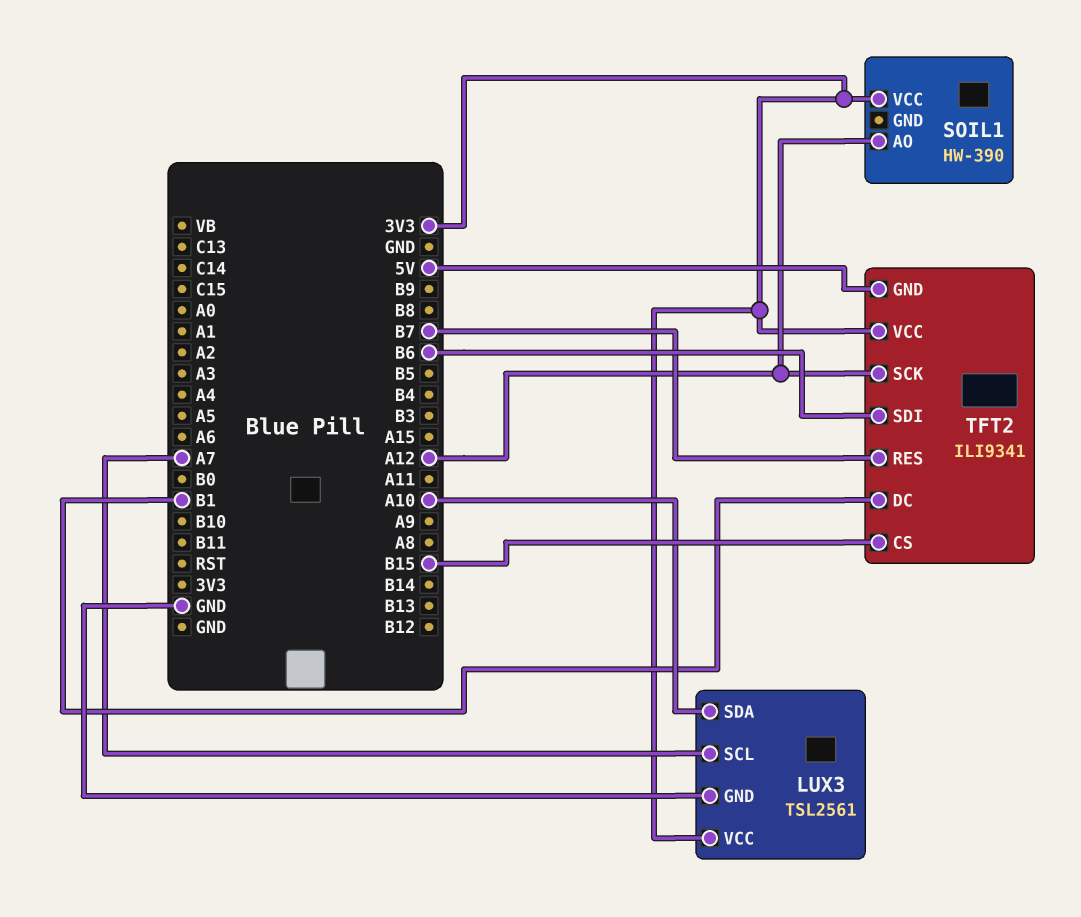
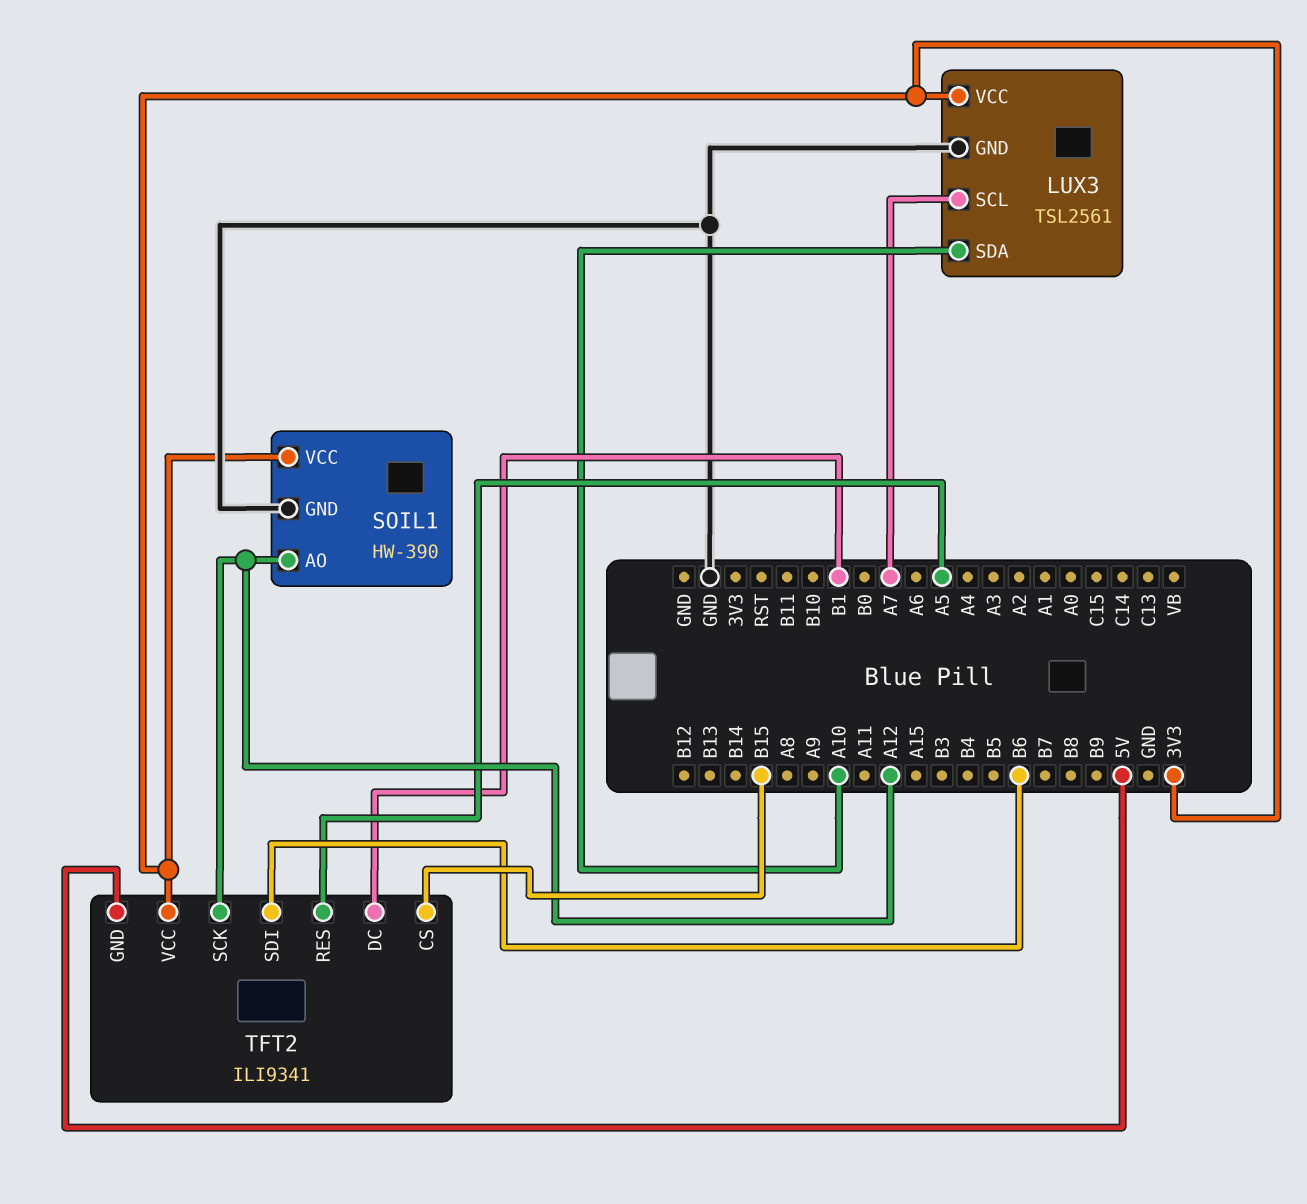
SOIL1 pin GND: none -> GND
TFT2 pin RES: B7 -> A5

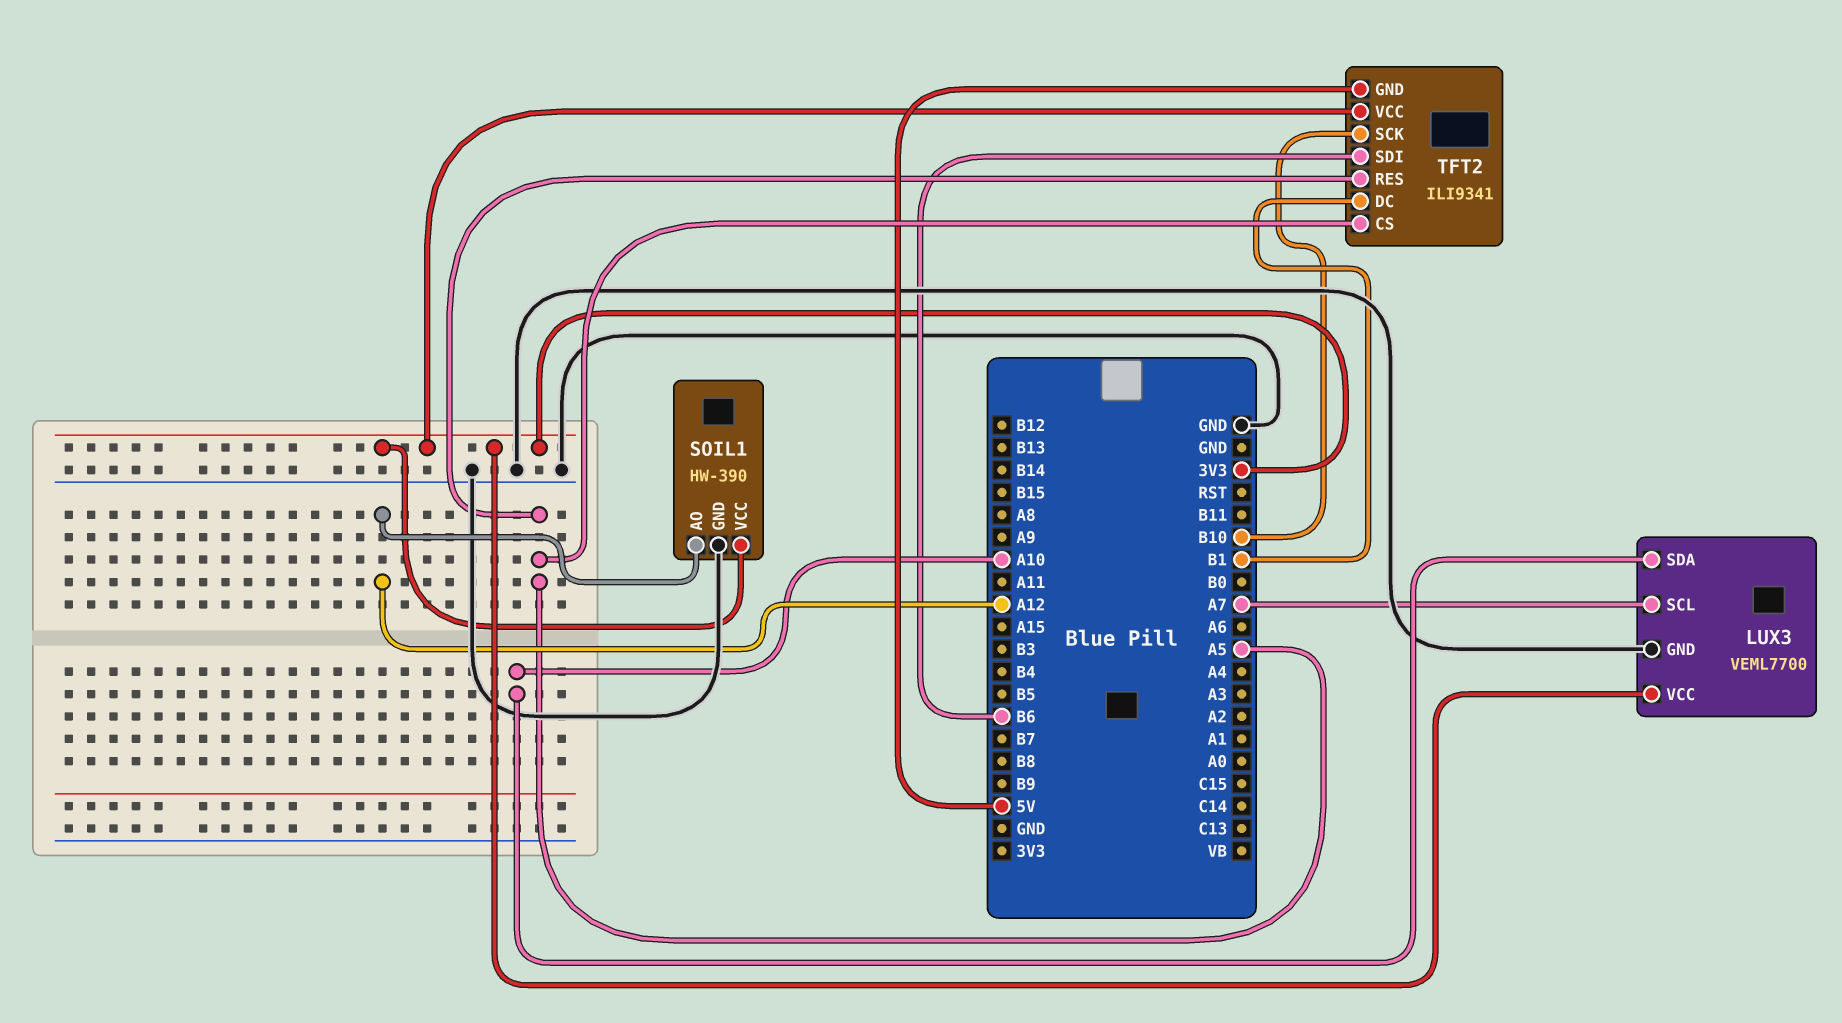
LUX3: TSL2561 -> VEML7700
TFT2 pin CS: B15 -> A5
TFT2 pin SCK: A12 -> B10

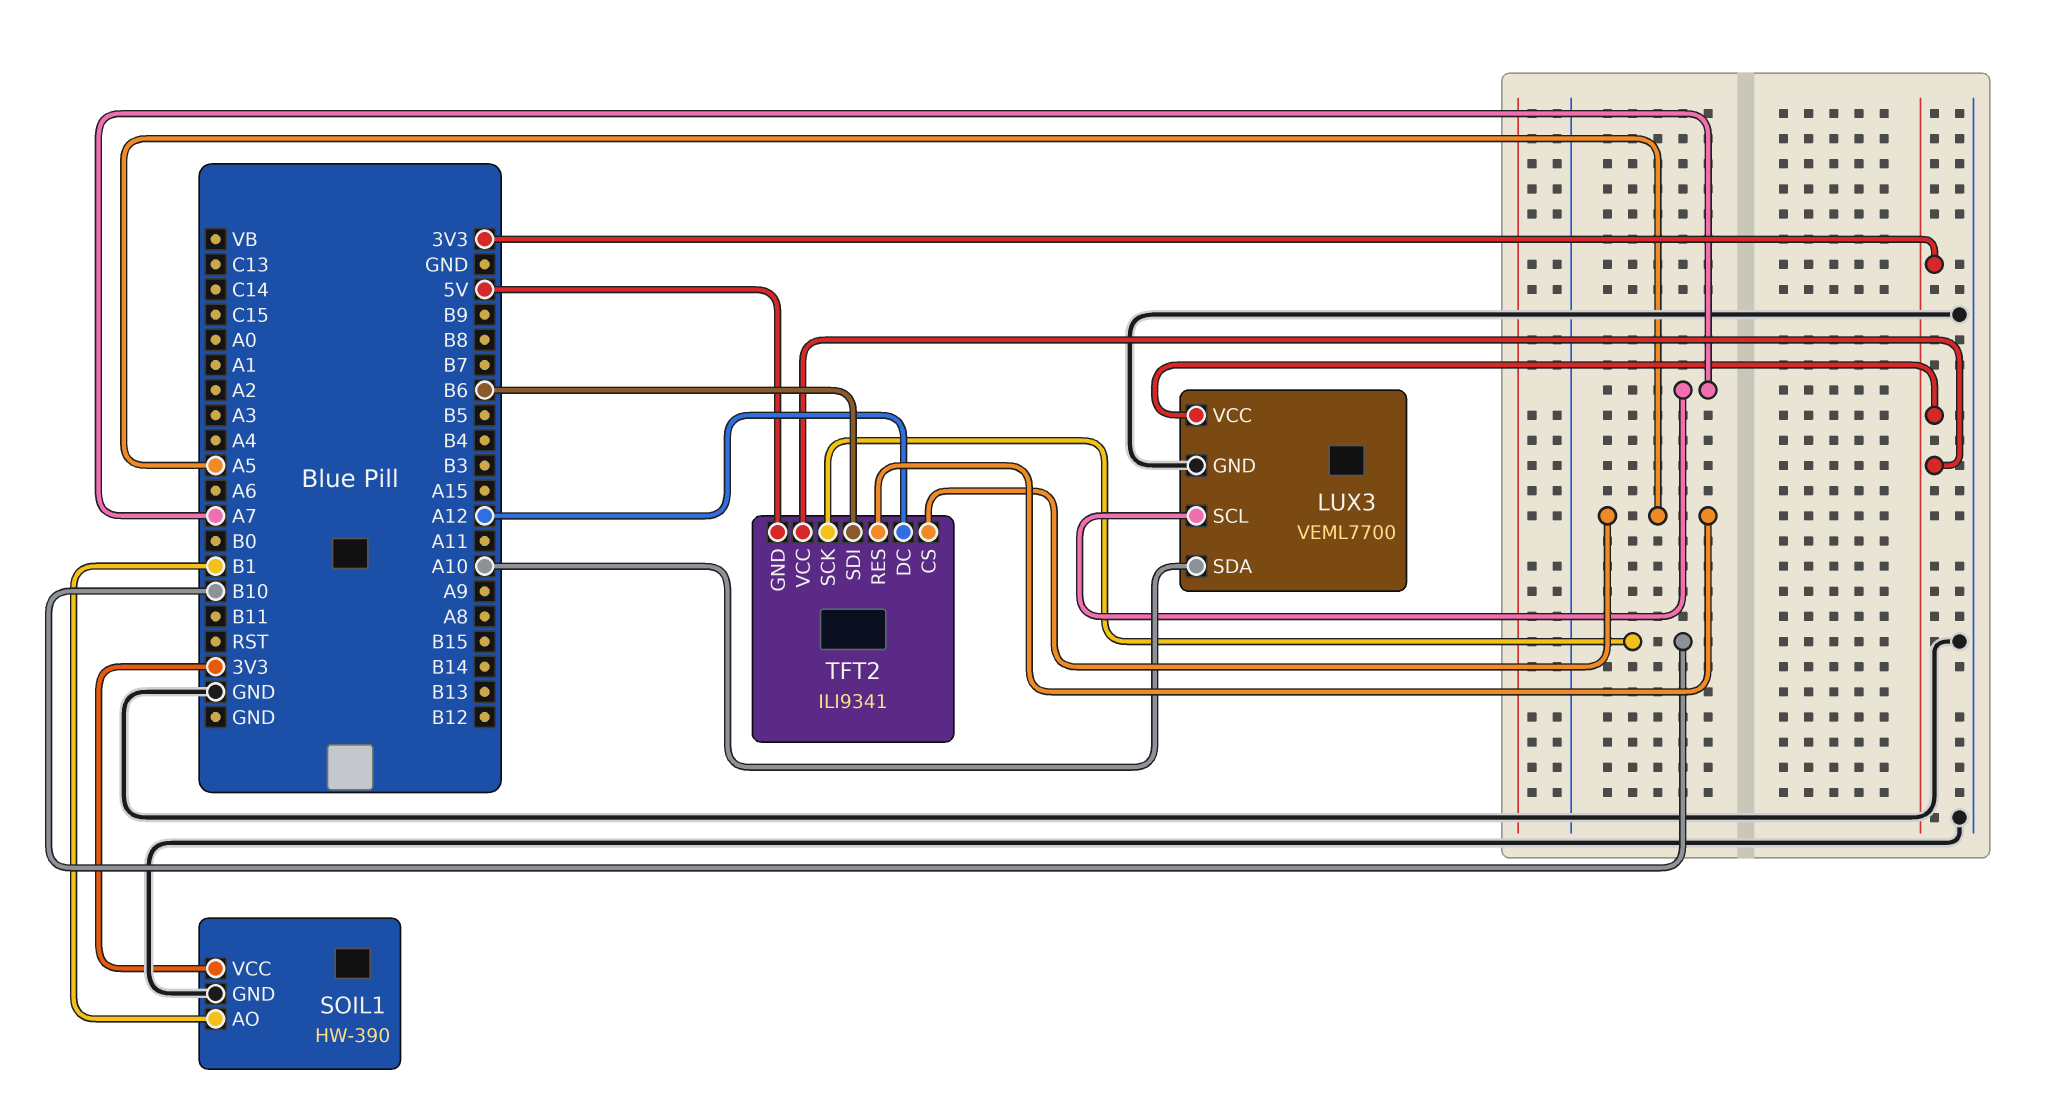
SOIL1 pin AO: A12 -> B1
TFT2 pin DC: B1 -> A12

